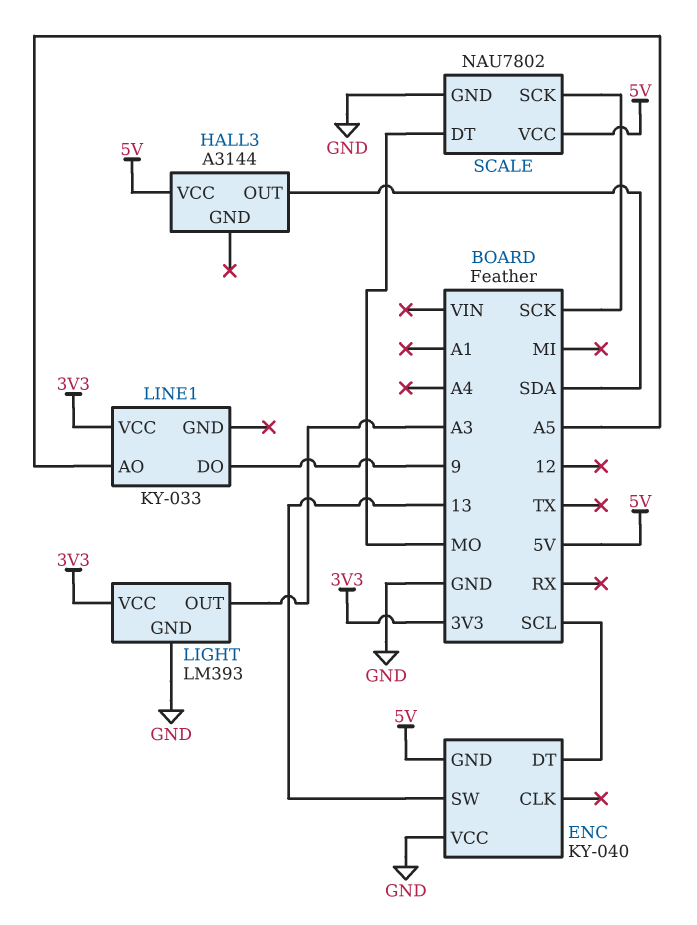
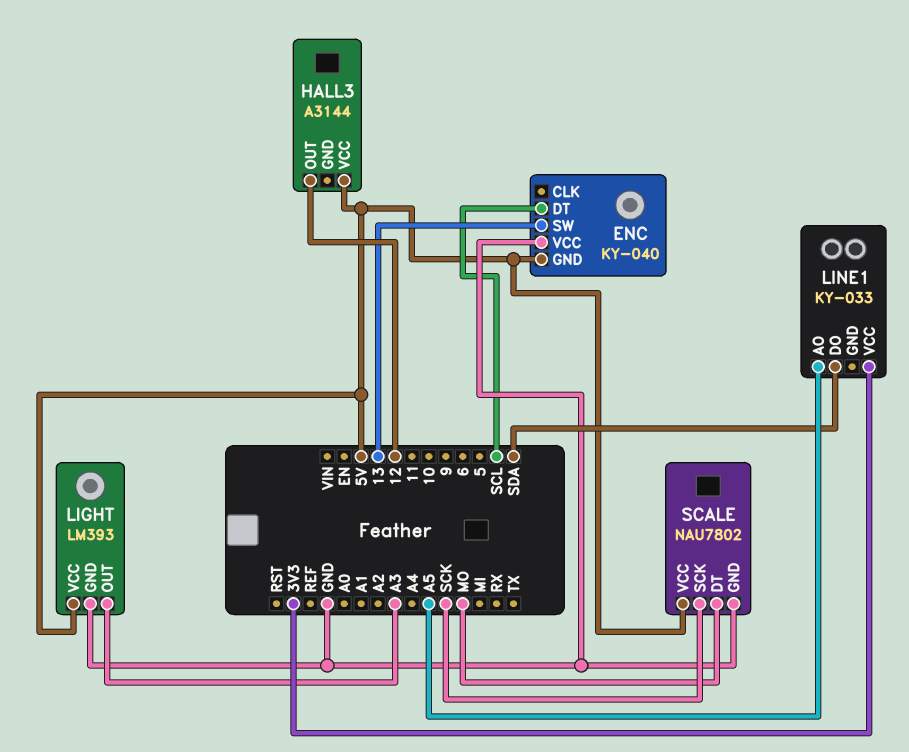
HALL3 pin OUT: SDA -> 12
LIGHT pin VCC: 3V3 -> 5V
LINE1 pin DO: 9 -> SDA

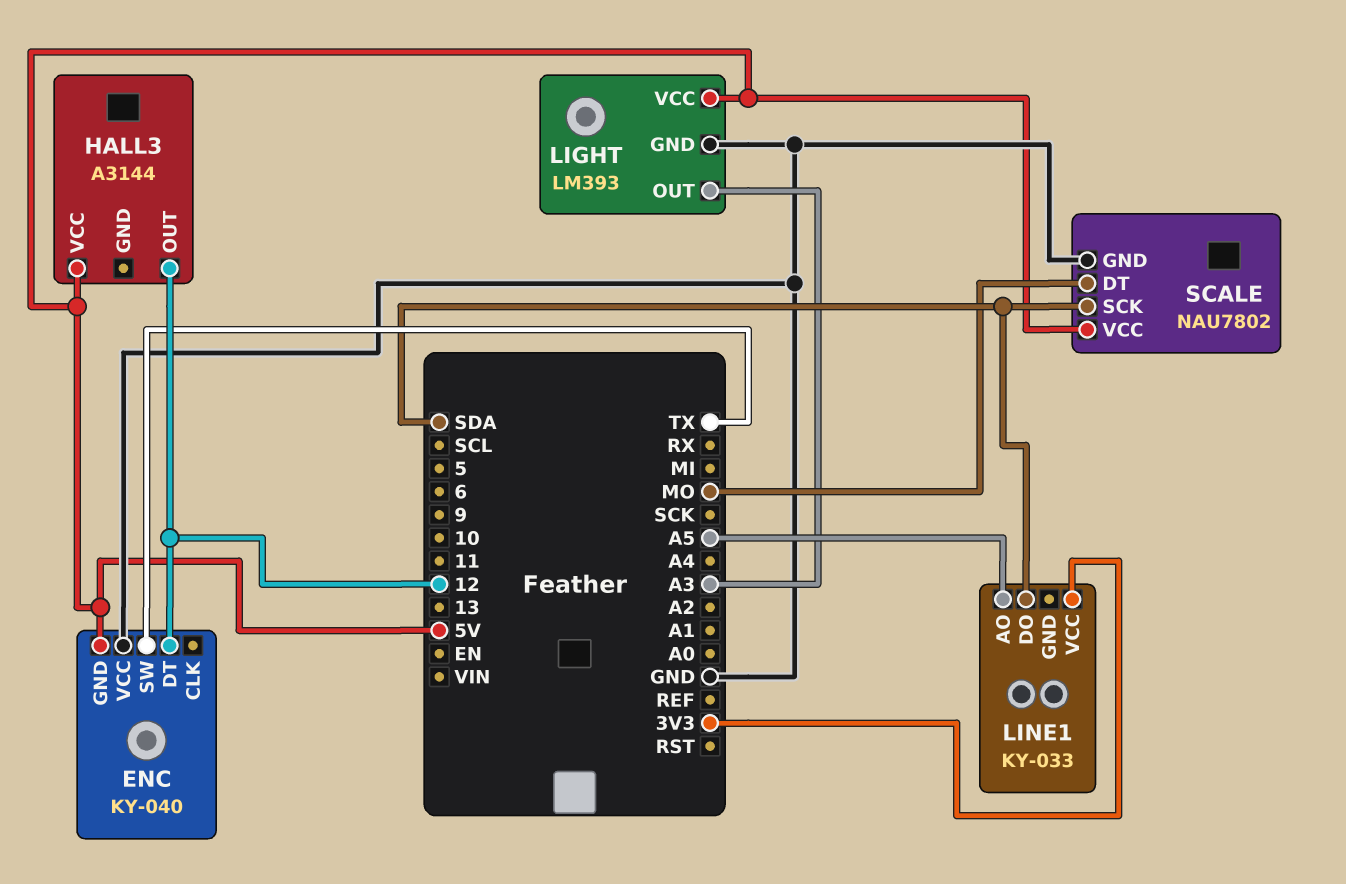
ENC pin DT: SCL -> 12
ENC pin SW: 13 -> TX
SCALE pin SCK: SCK -> SDA

